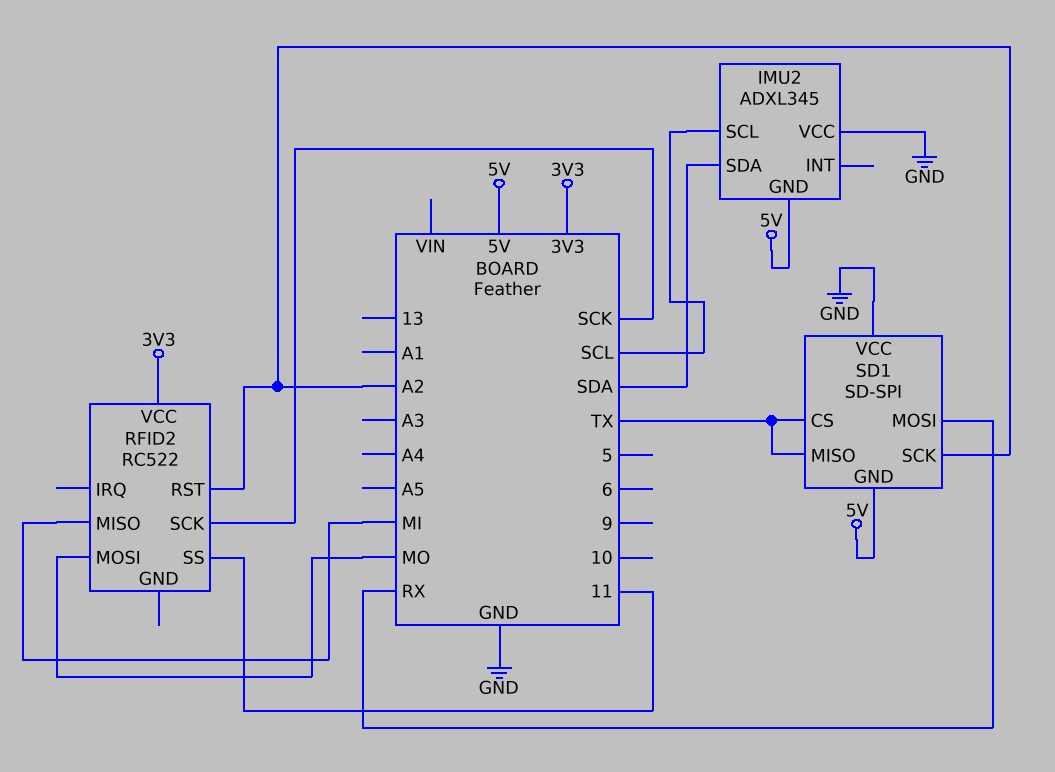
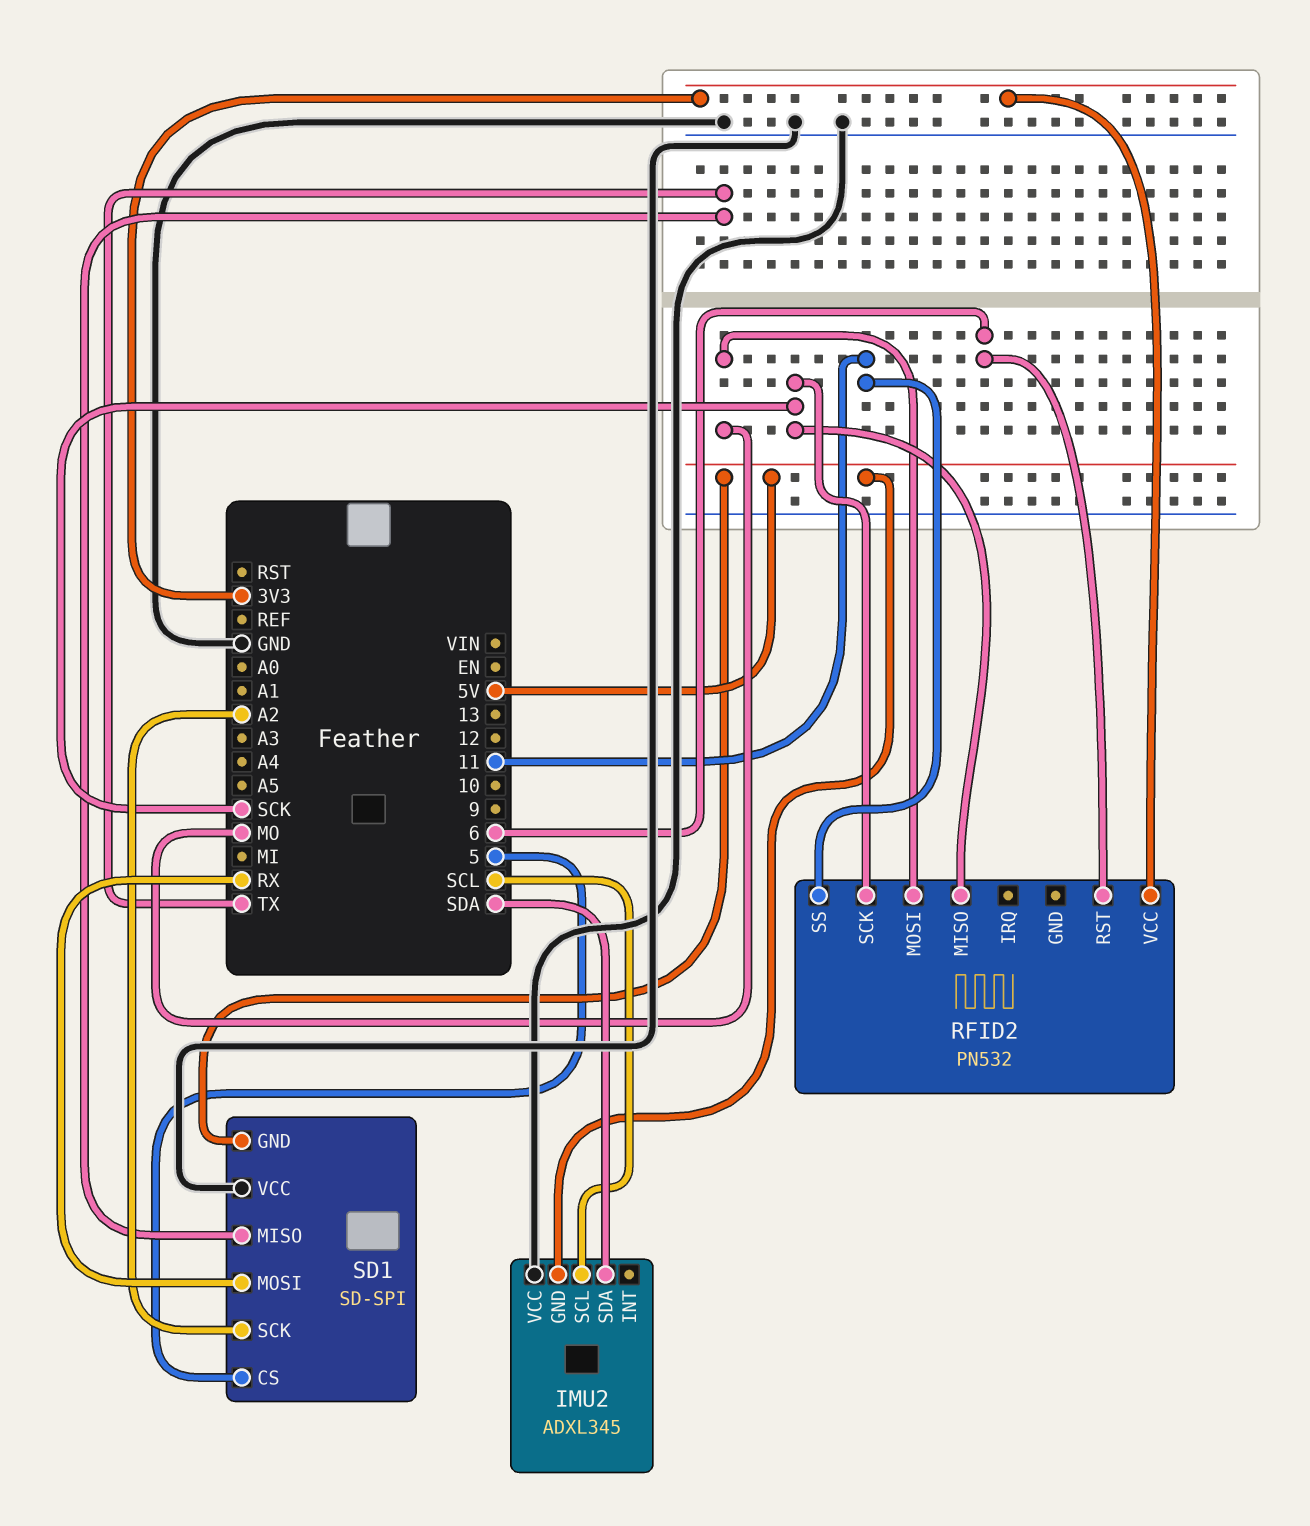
RFID2: RC522 -> PN532
RFID2 pin MISO: MI -> SCK
RFID2 pin RST: A2 -> 6
SD1 pin CS: TX -> 5

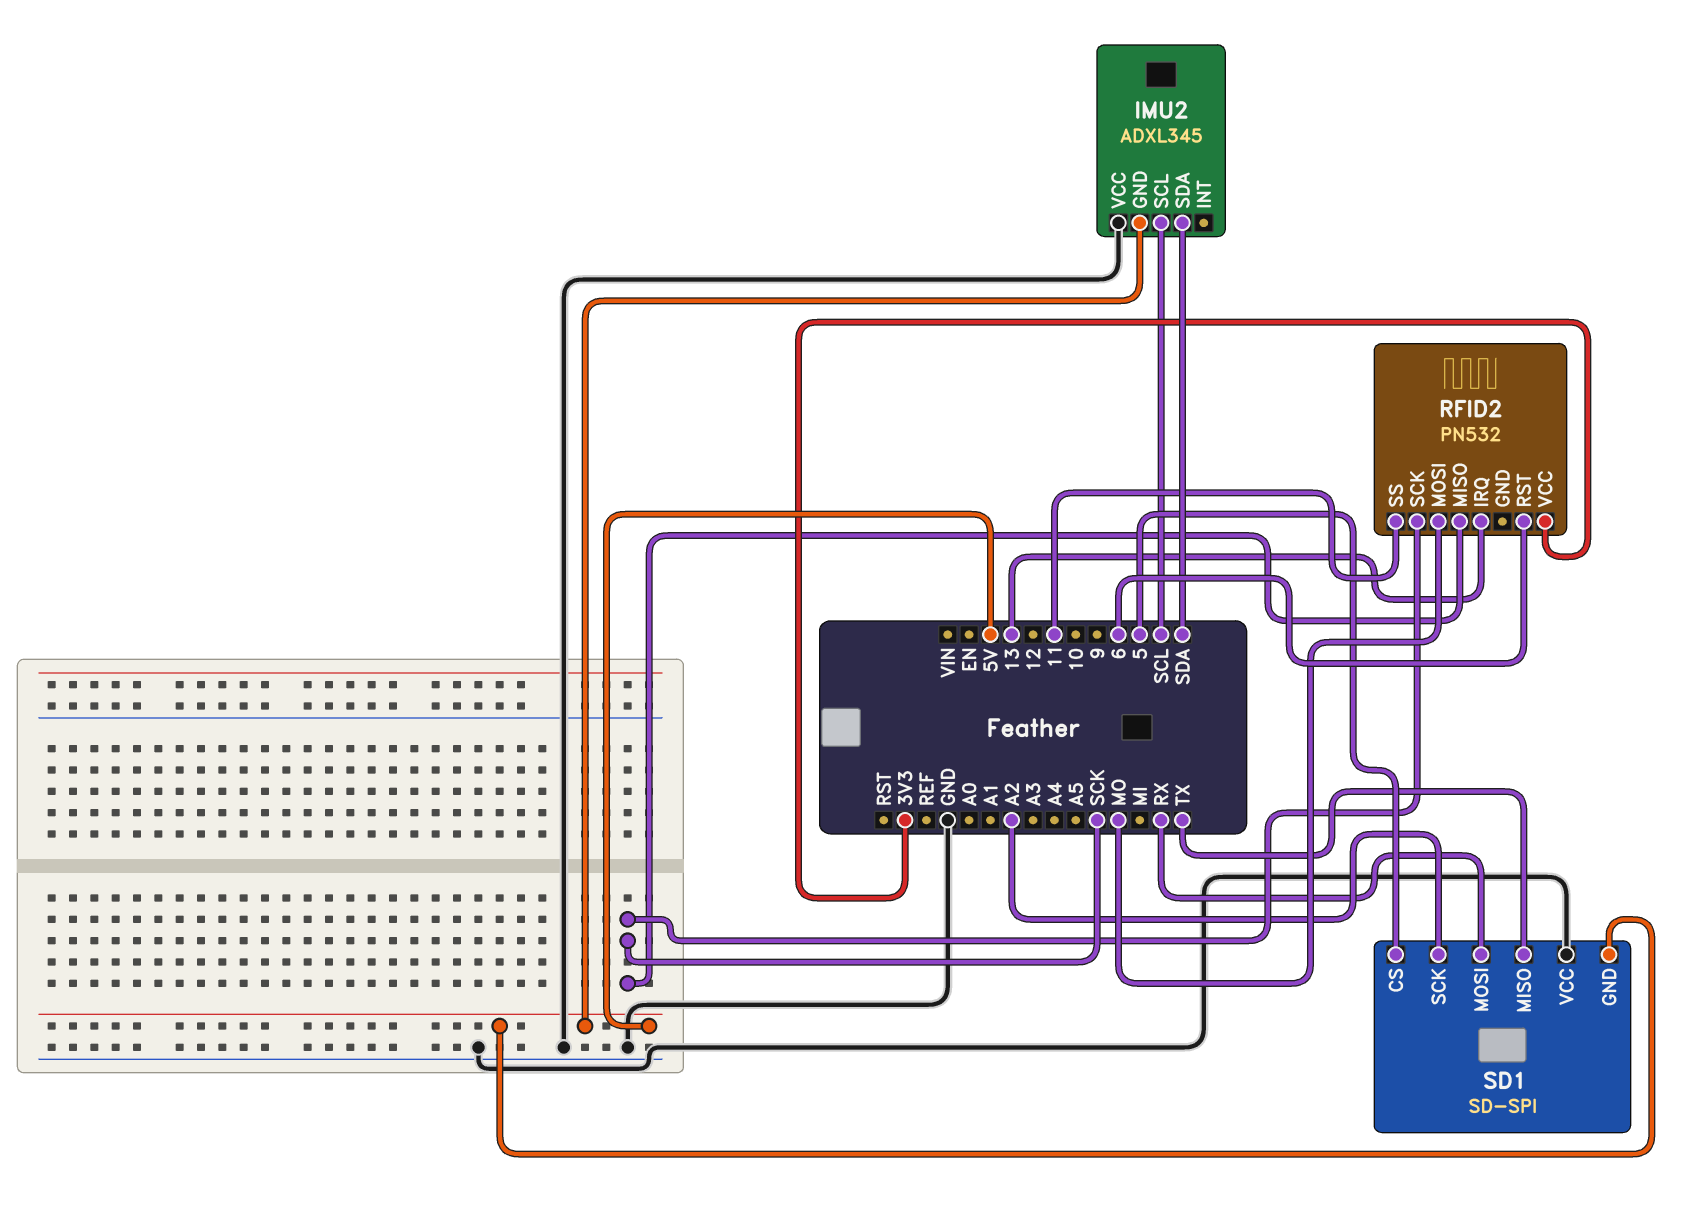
RFID2 pin IRQ: none -> 13

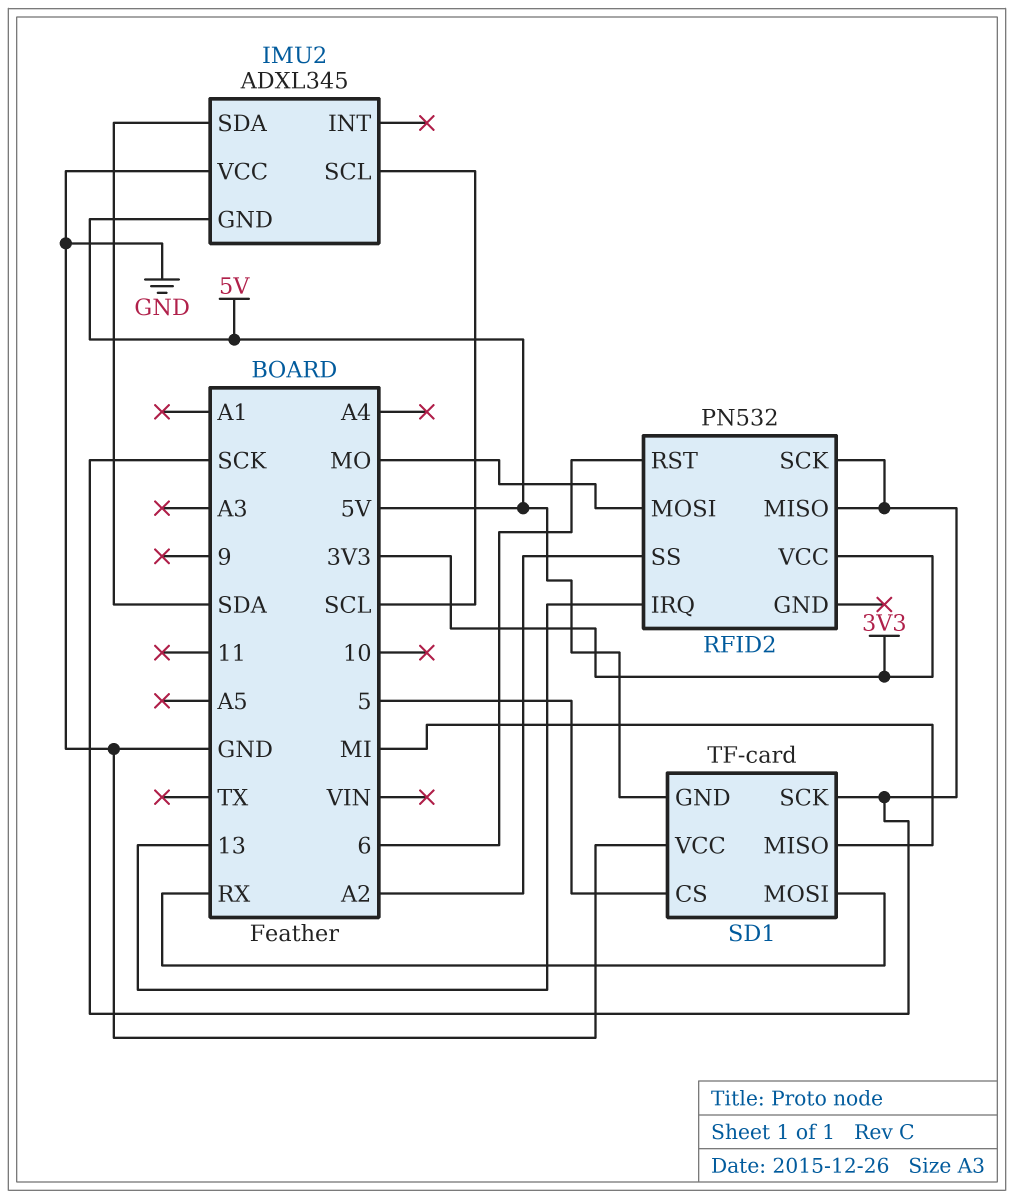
RFID2 pin SS: 11 -> A2
SD1: SD-SPI -> TF-card
SD1 pin MISO: TX -> MI
SD1 pin SCK: A2 -> SCK

